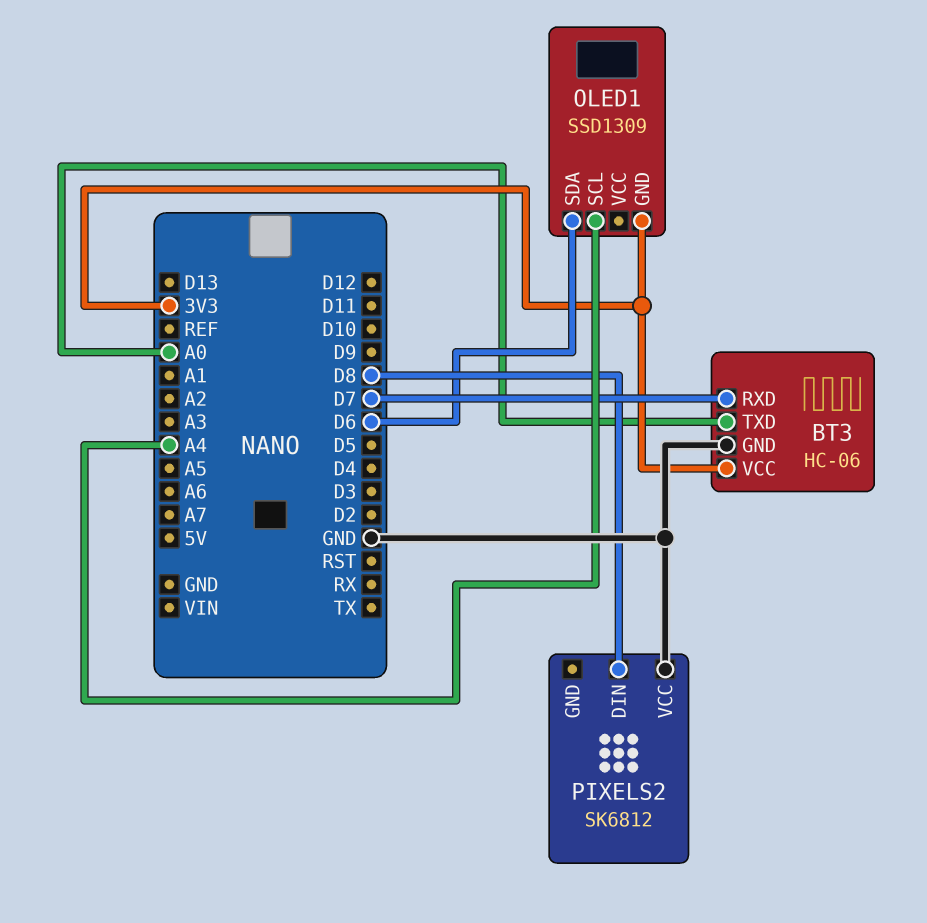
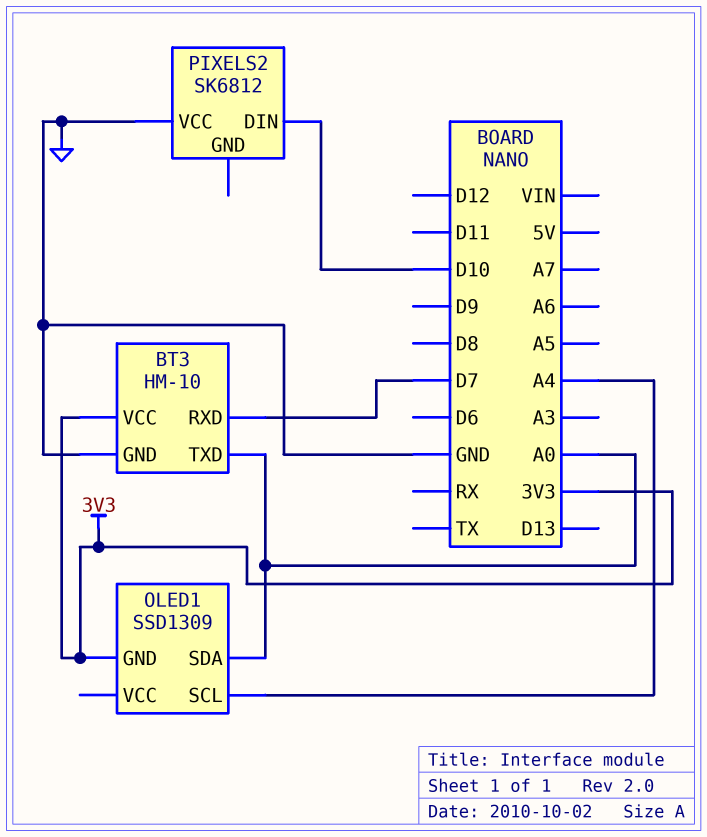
BT3: HC-06 -> HM-10
OLED1 pin SDA: D6 -> A0
PIXELS2 pin DIN: D8 -> D10

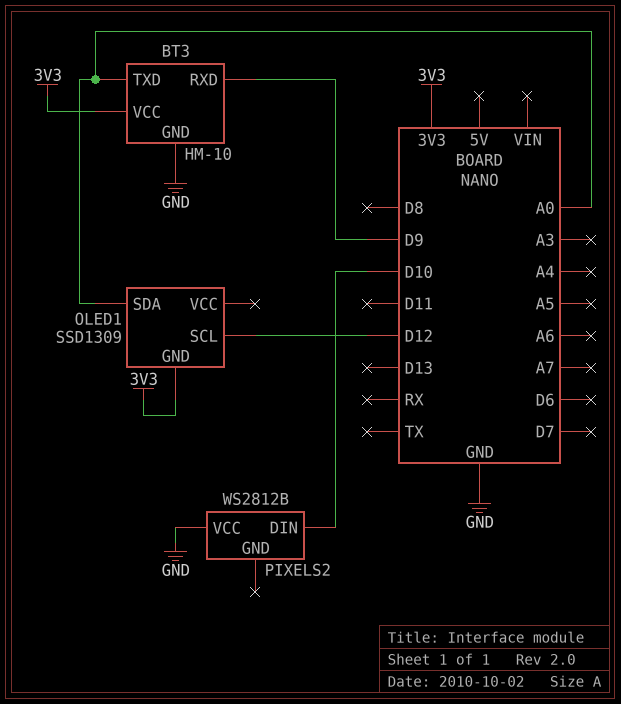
BT3 pin RXD: D7 -> D9
OLED1 pin SCL: A4 -> D12
PIXELS2: SK6812 -> WS2812B

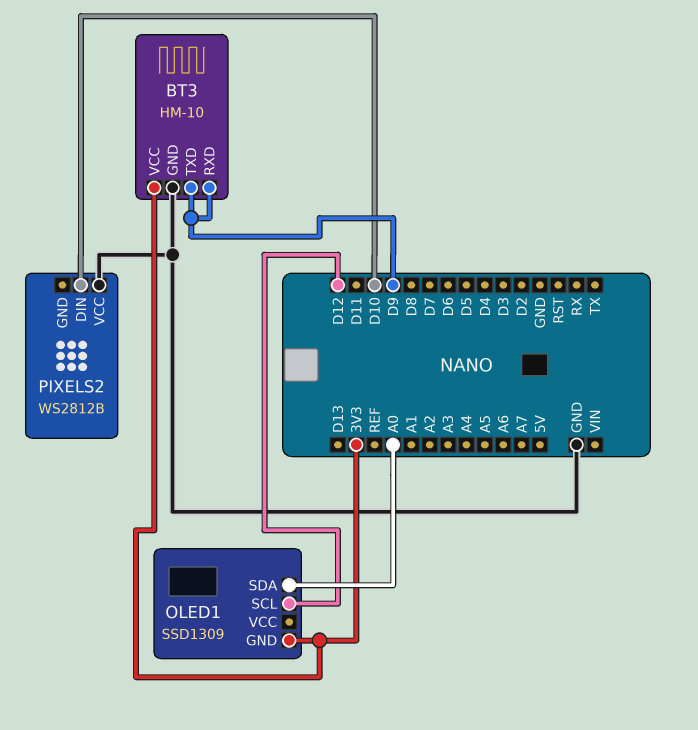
BT3 pin TXD: A0 -> D9

